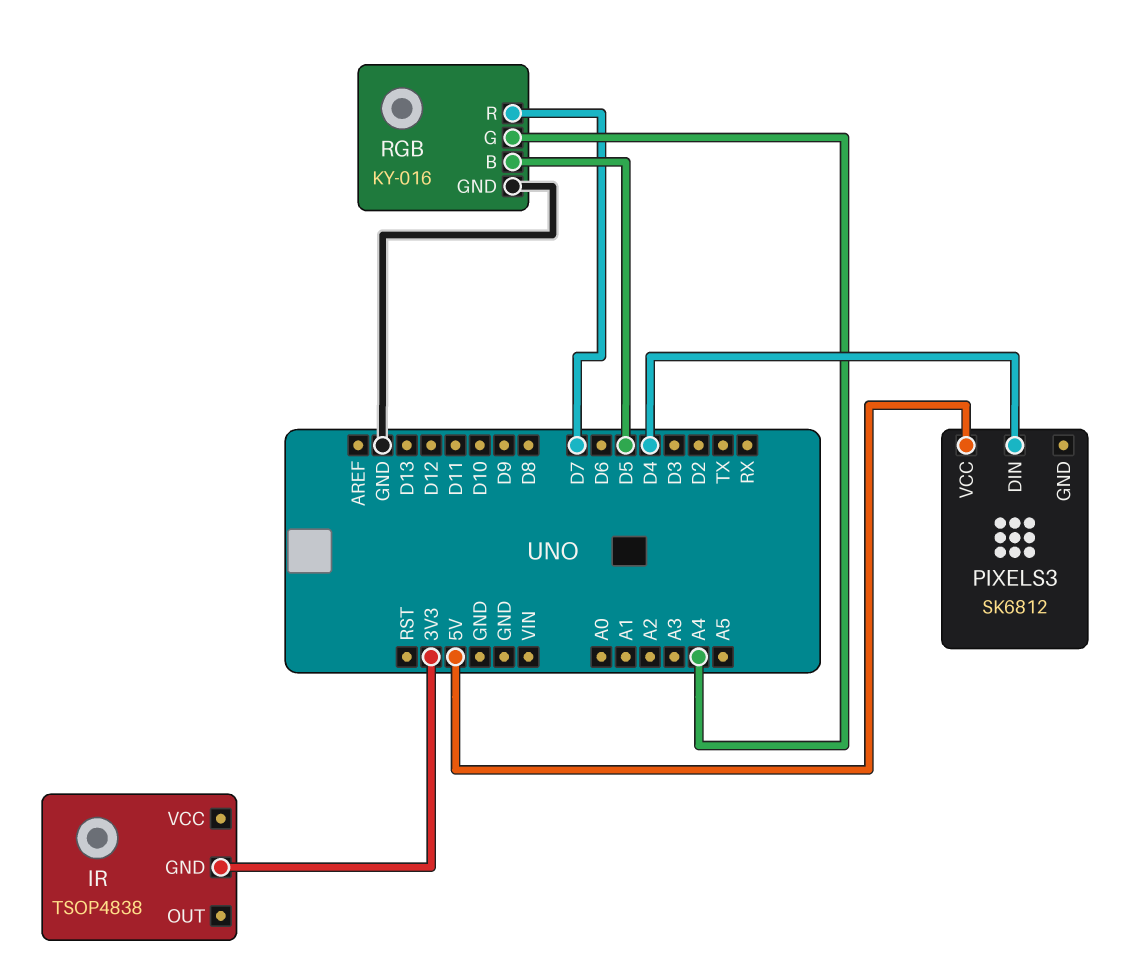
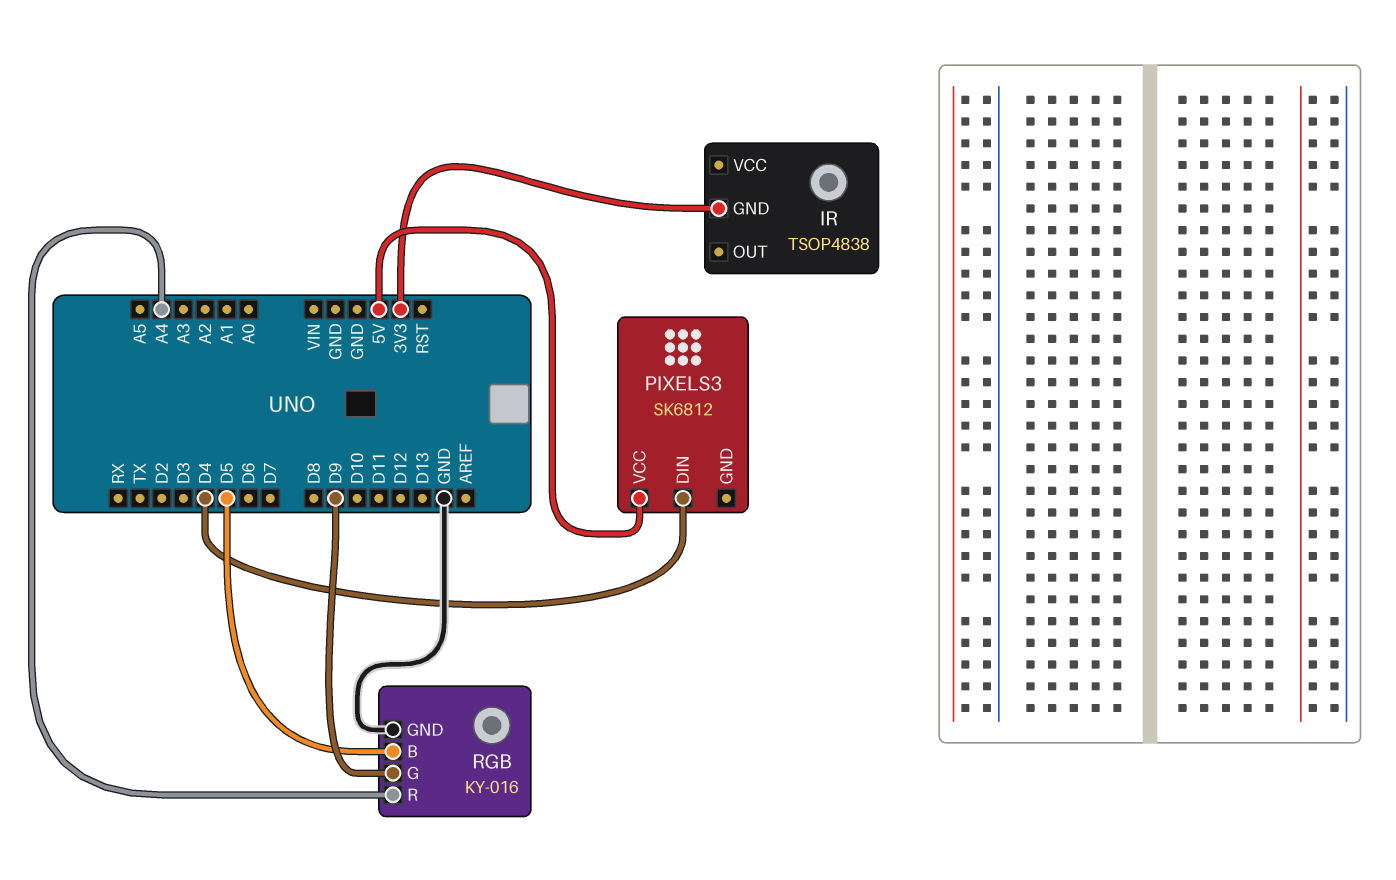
RGB pin G: A4 -> D9
RGB pin R: D7 -> A4

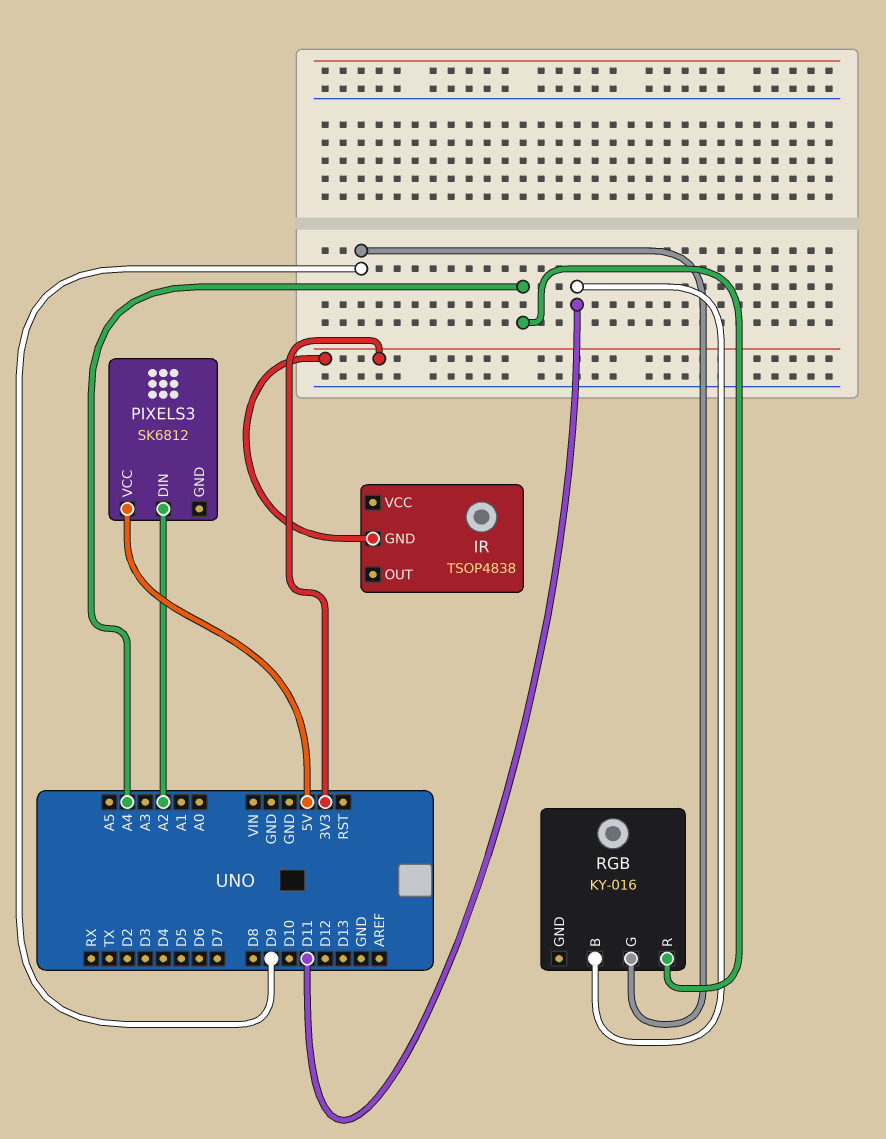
PIXELS3 pin DIN: D4 -> A2
RGB pin B: D5 -> D11
RGB pin GND: GND -> none

